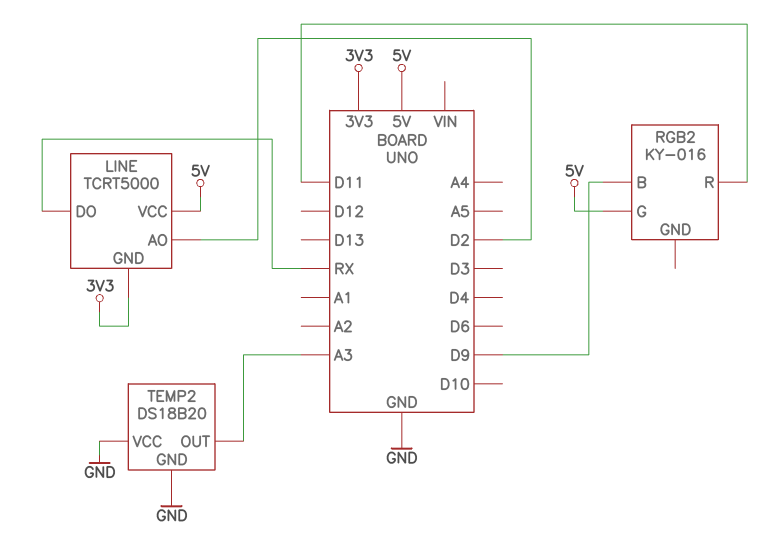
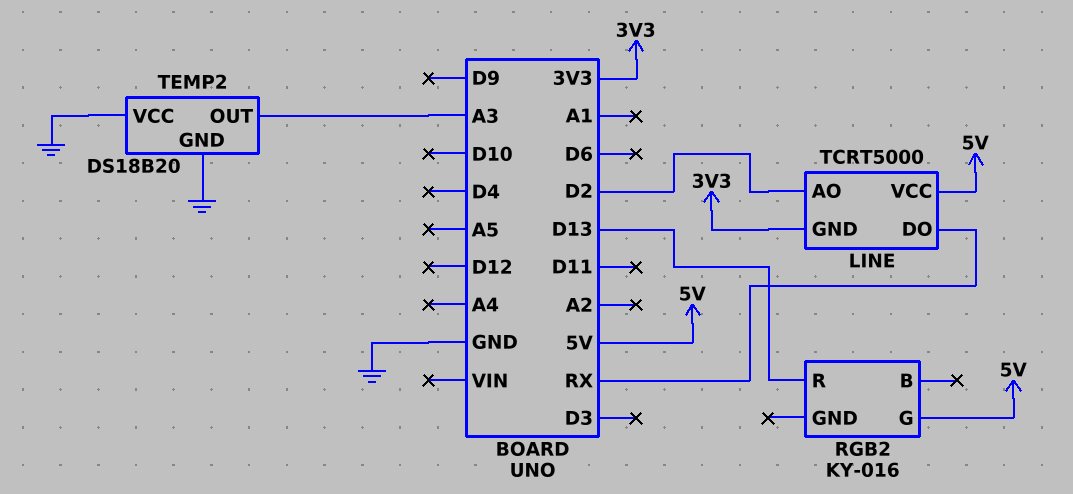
RGB2 pin B: D9 -> none
RGB2 pin R: D11 -> D13

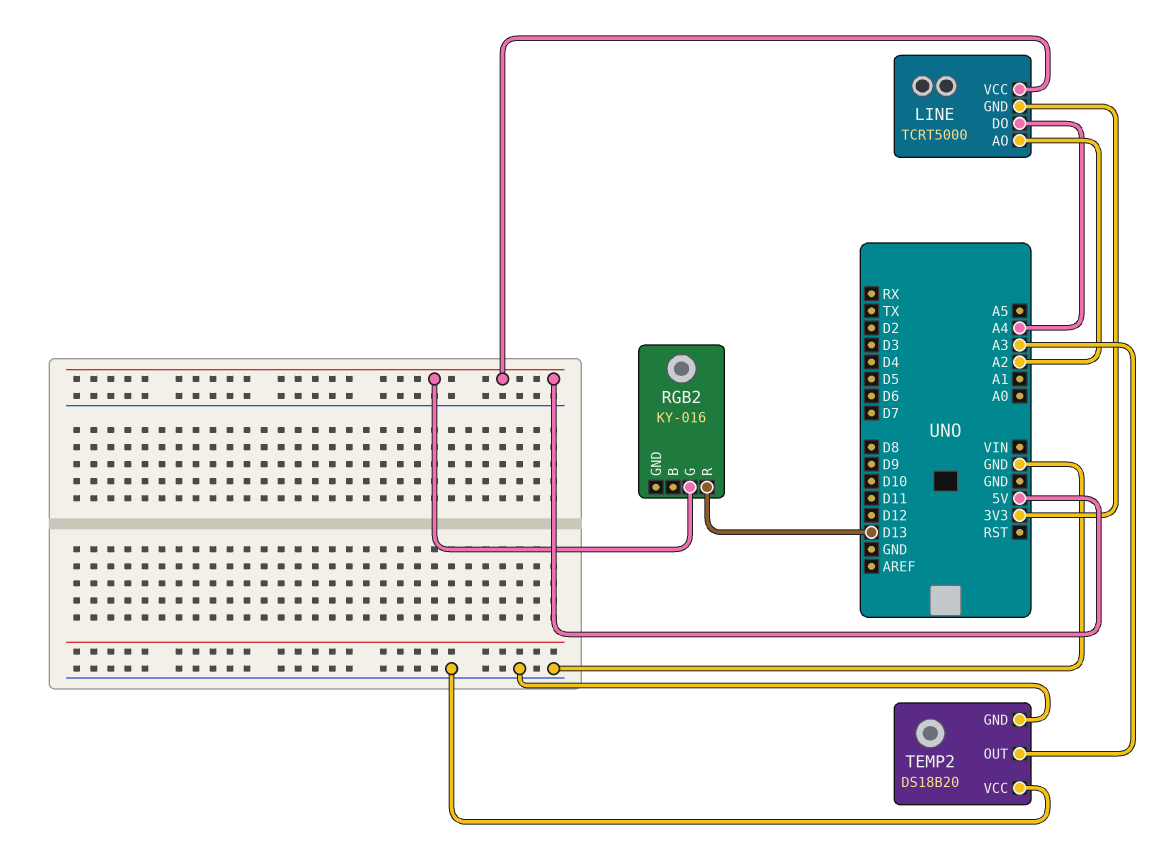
LINE pin AO: D2 -> A2
LINE pin DO: RX -> A4

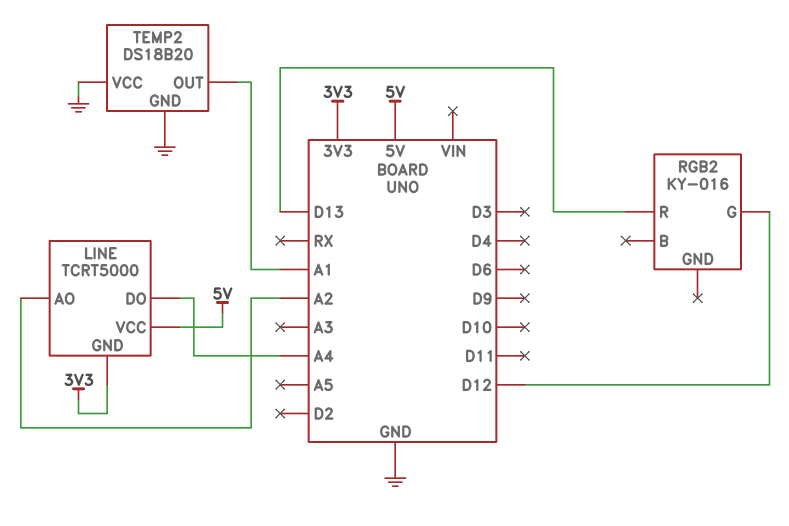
RGB2 pin G: 5V -> D12
TEMP2 pin OUT: A3 -> A1

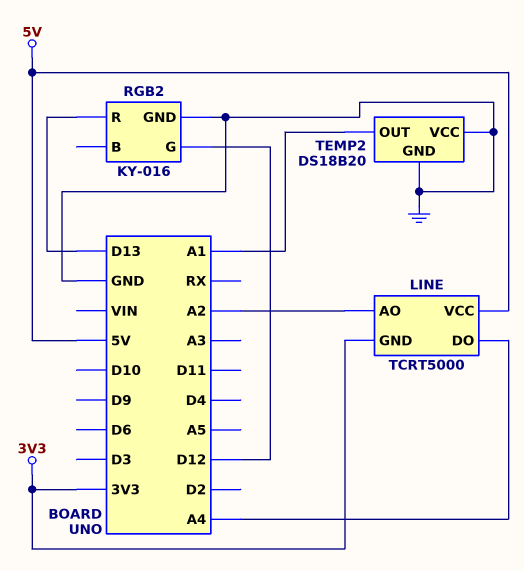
RGB2 pin GND: none -> GND

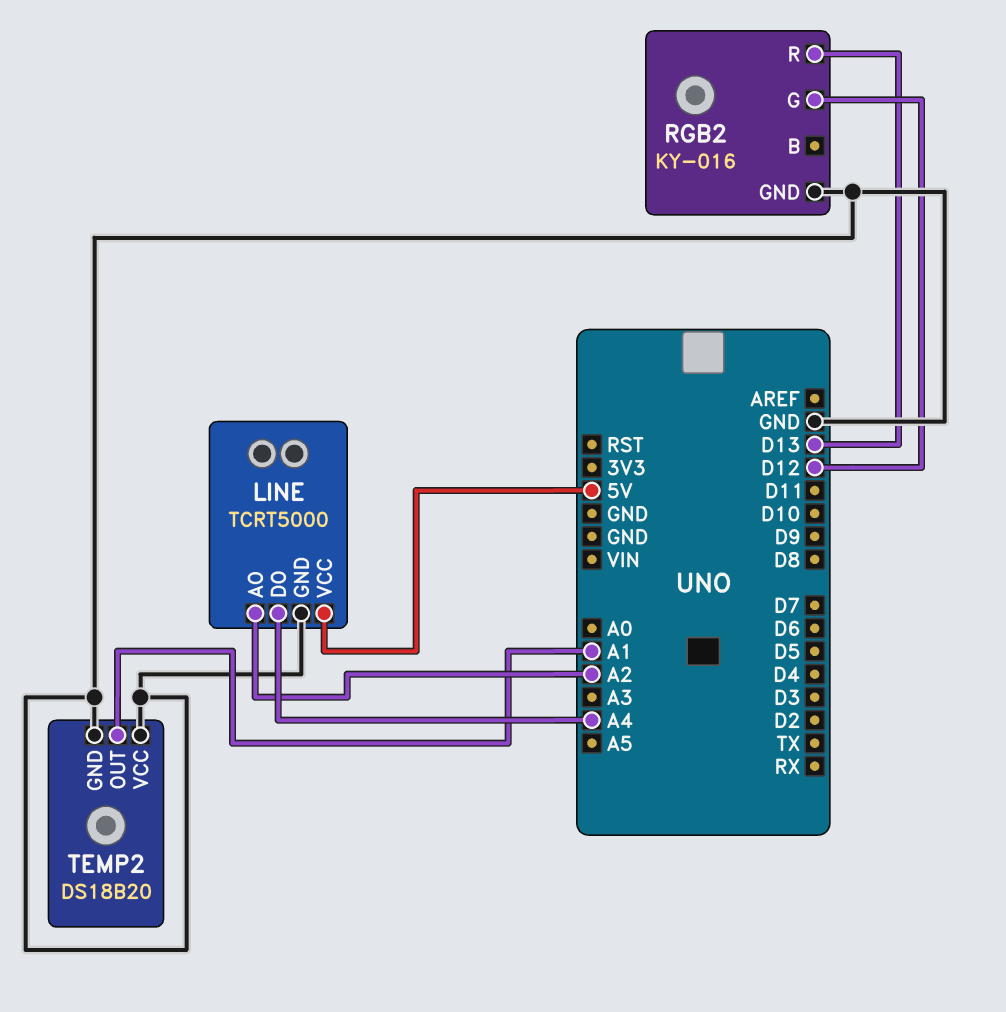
LINE pin GND: 3V3 -> GND

